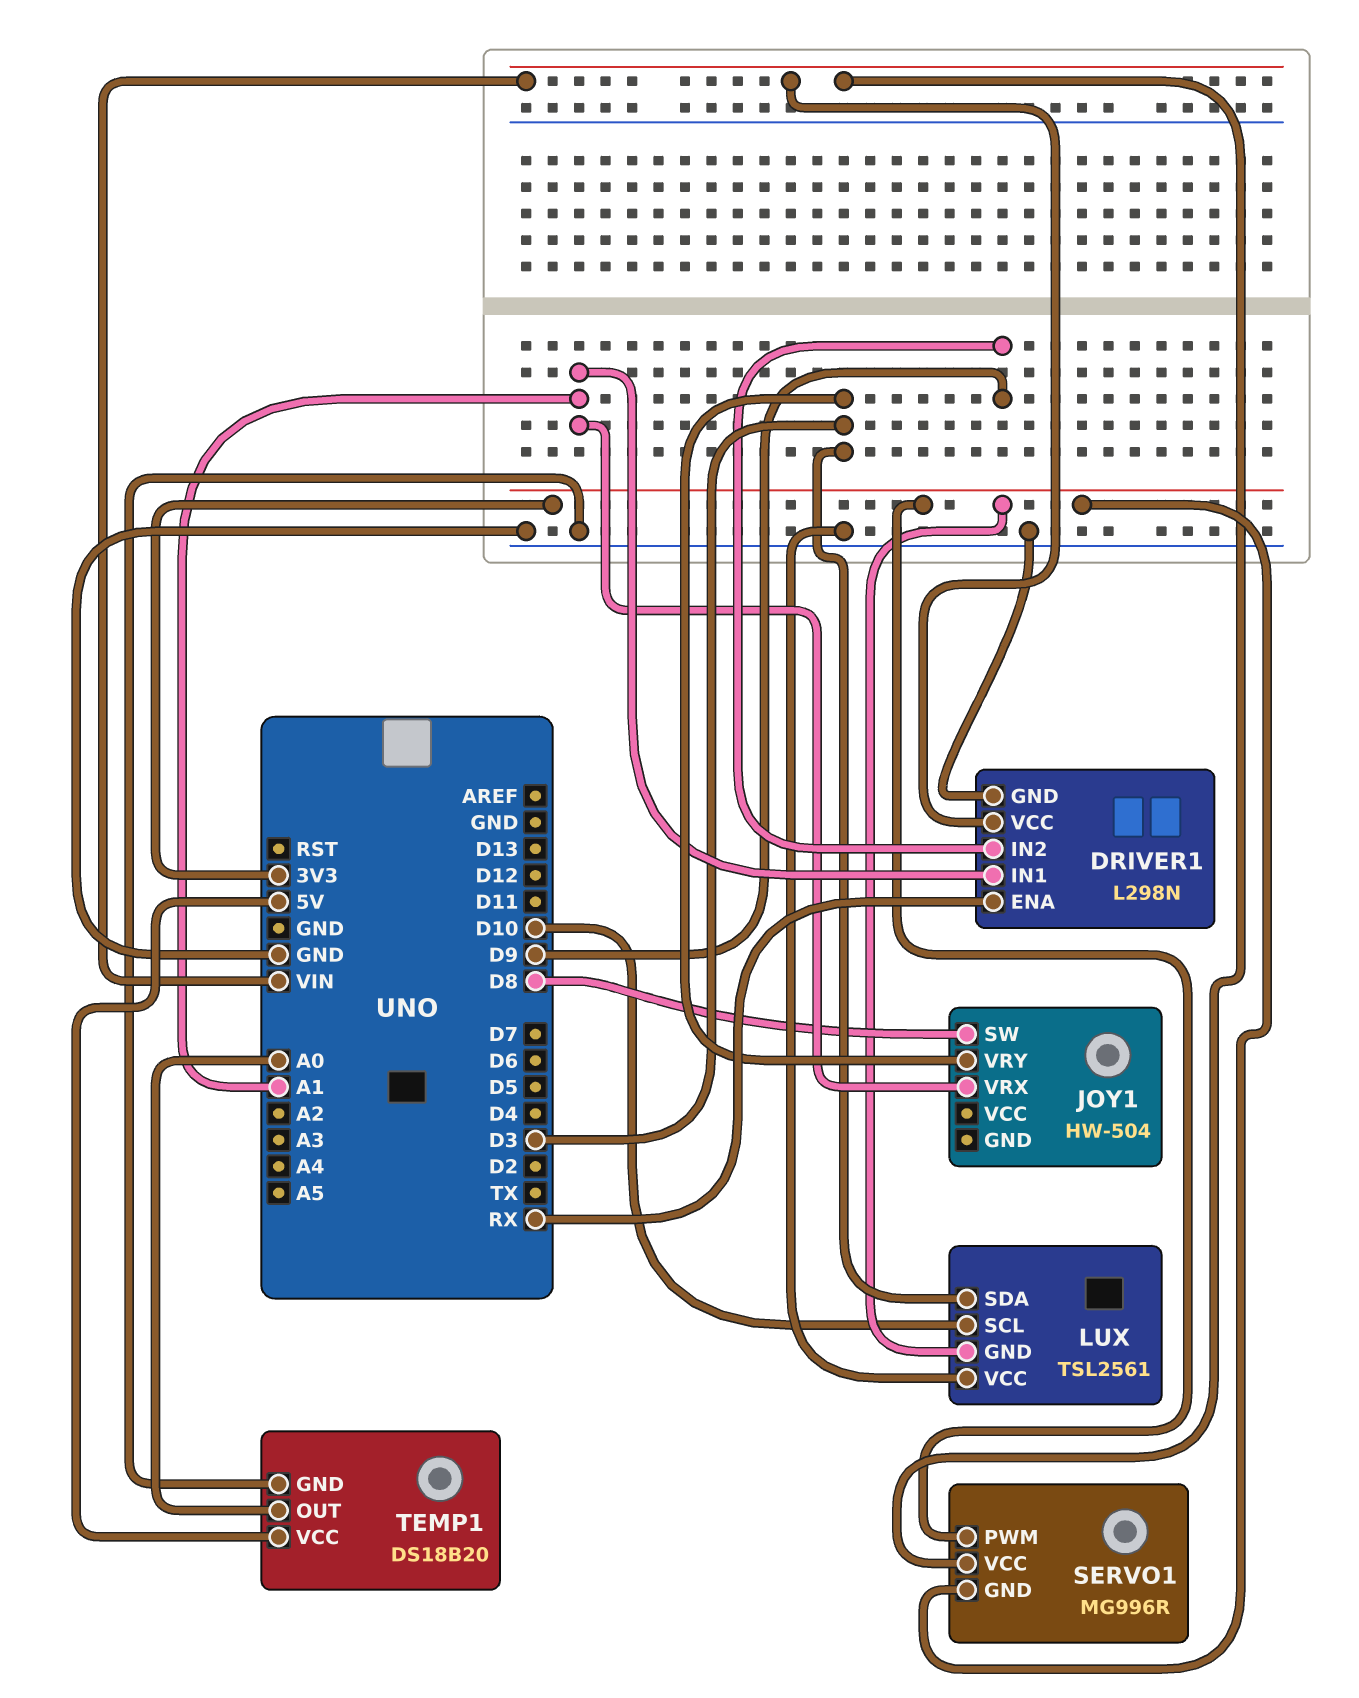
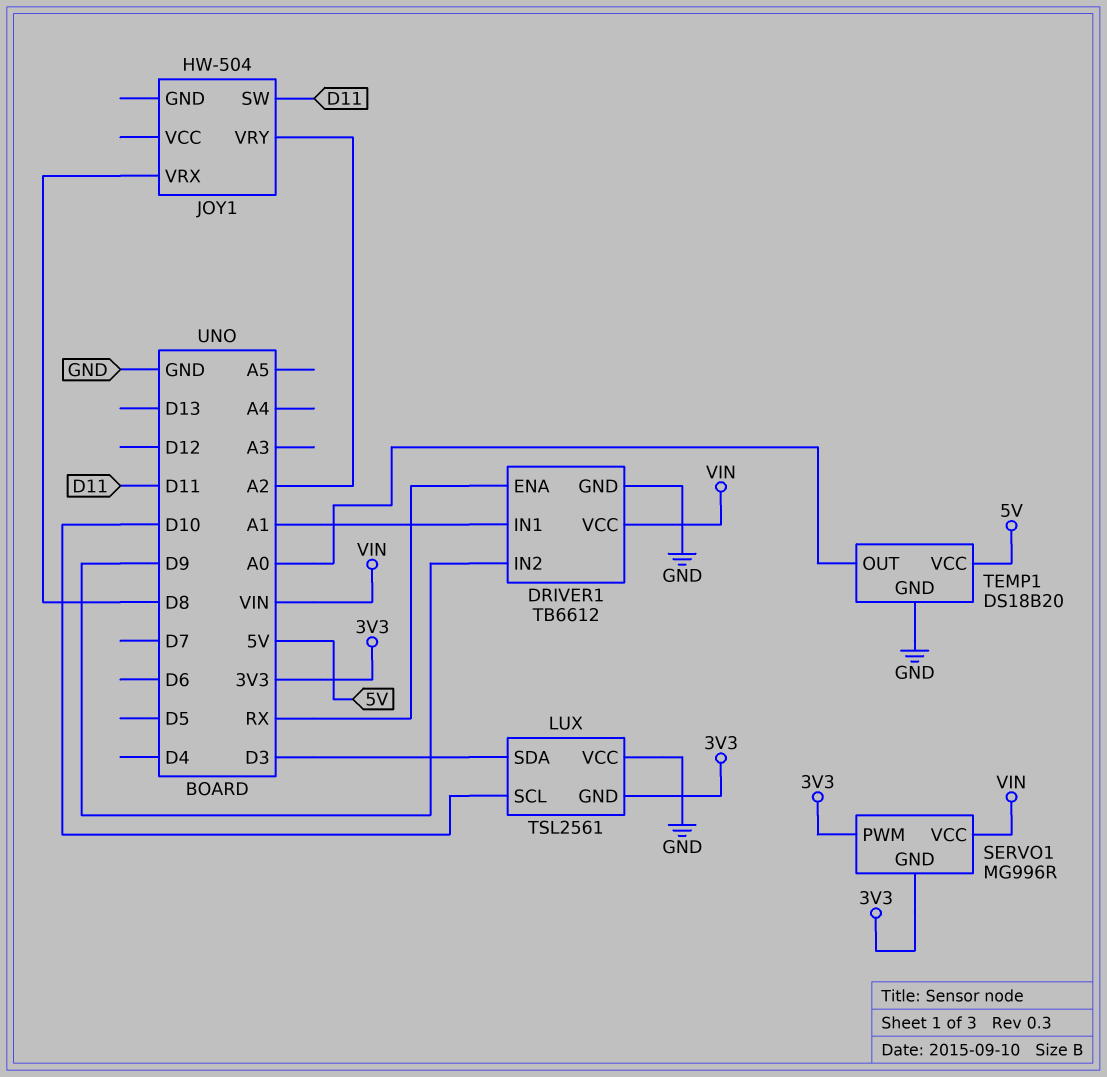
DRIVER1: L298N -> TB6612
JOY1 pin SW: D8 -> D11
JOY1 pin VRX: A1 -> D8
JOY1 pin VRY: D3 -> A2

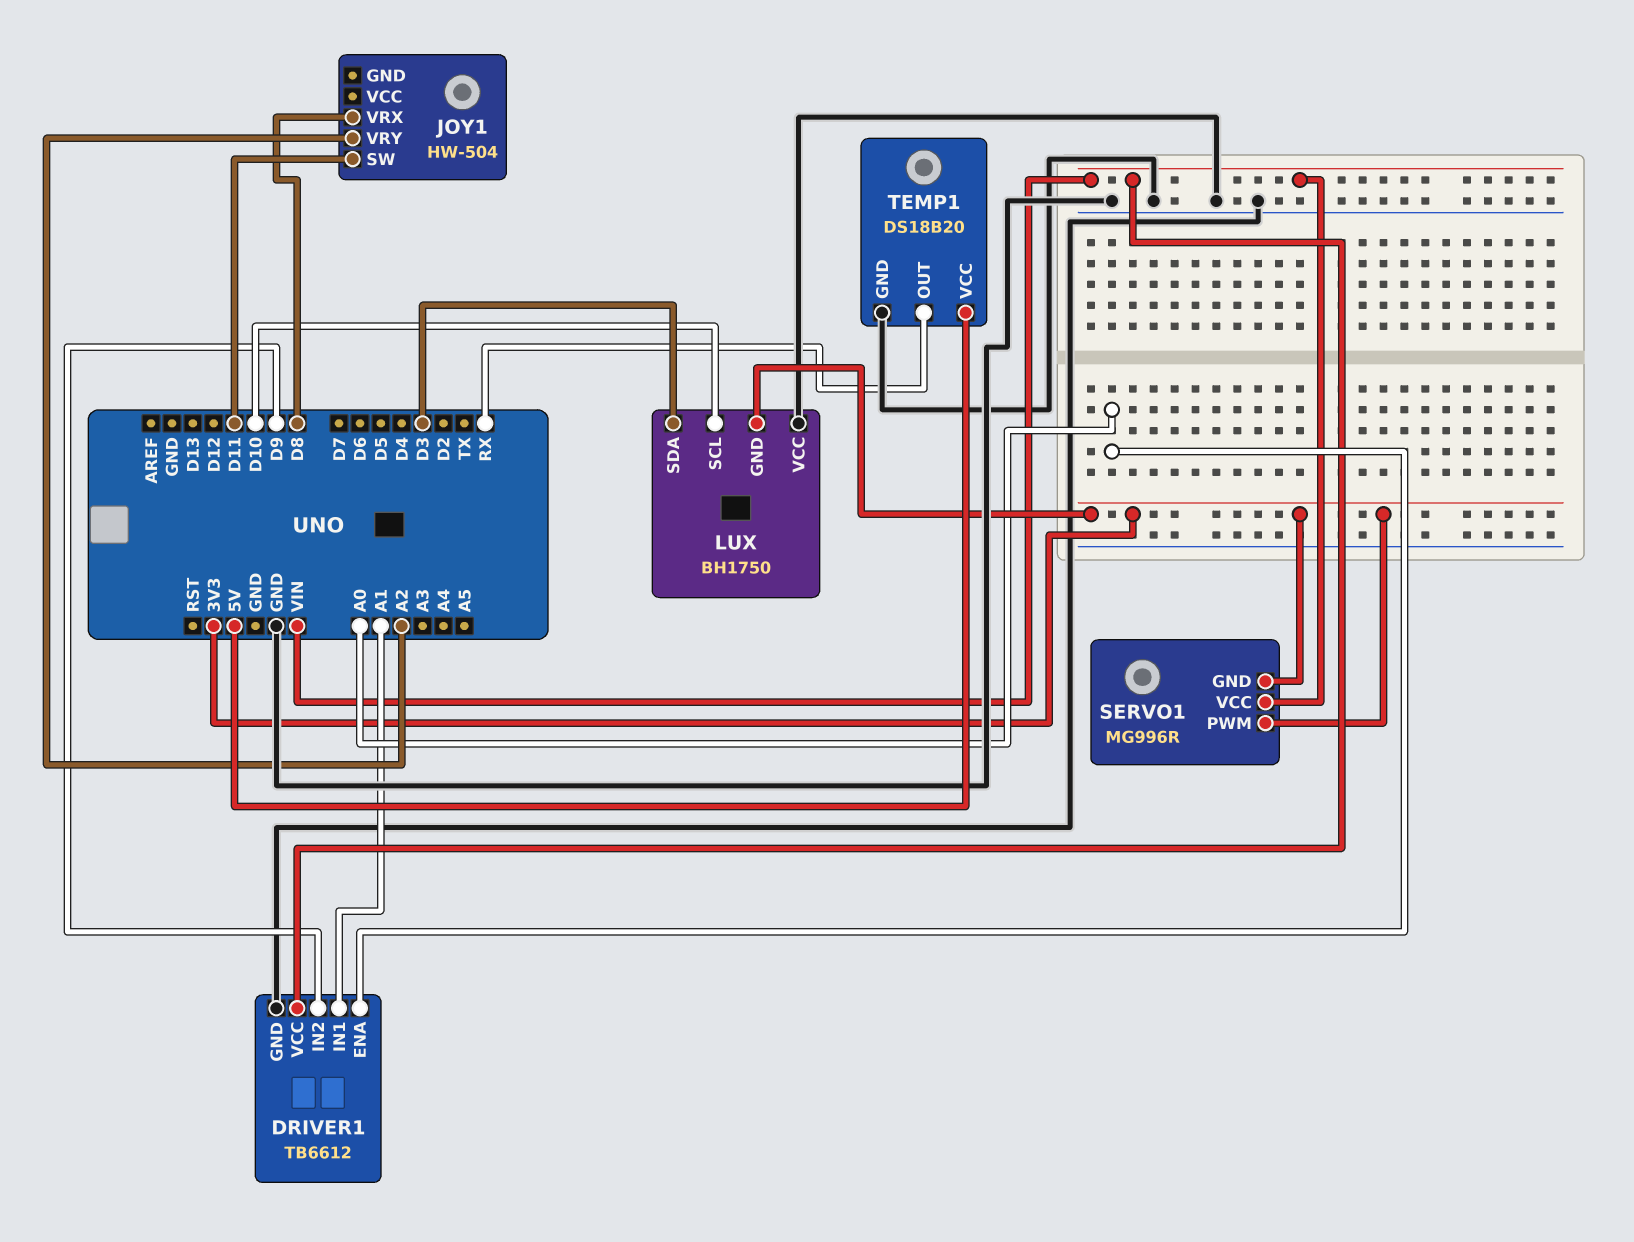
DRIVER1 pin ENA: RX -> A0
LUX: TSL2561 -> BH1750
TEMP1 pin OUT: A0 -> RX

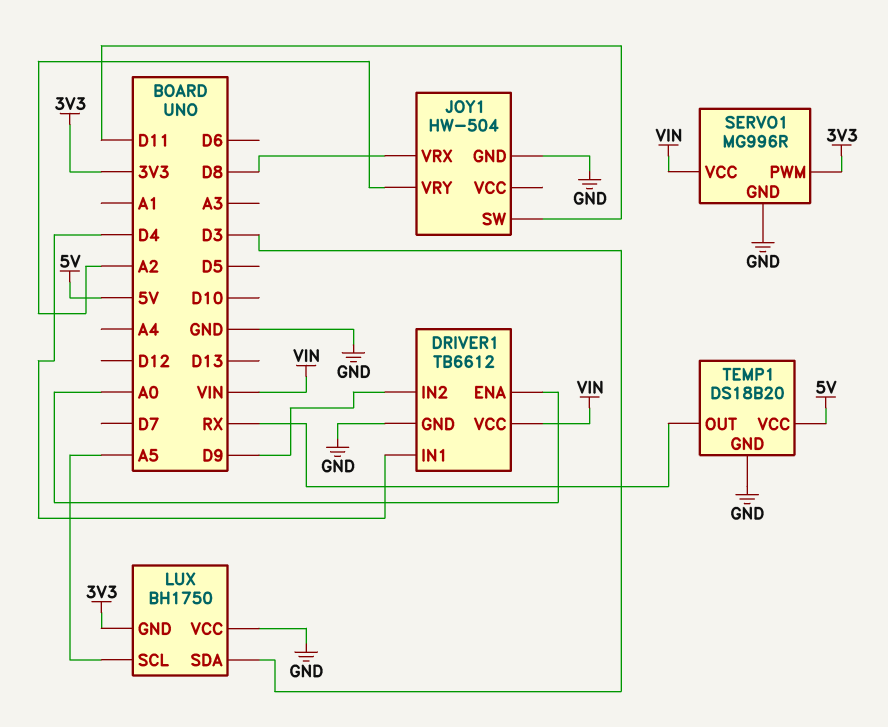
DRIVER1 pin IN1: A1 -> D4
JOY1 pin GND: none -> GND
LUX pin SCL: D10 -> A5
SERVO1 pin GND: 3V3 -> GND

